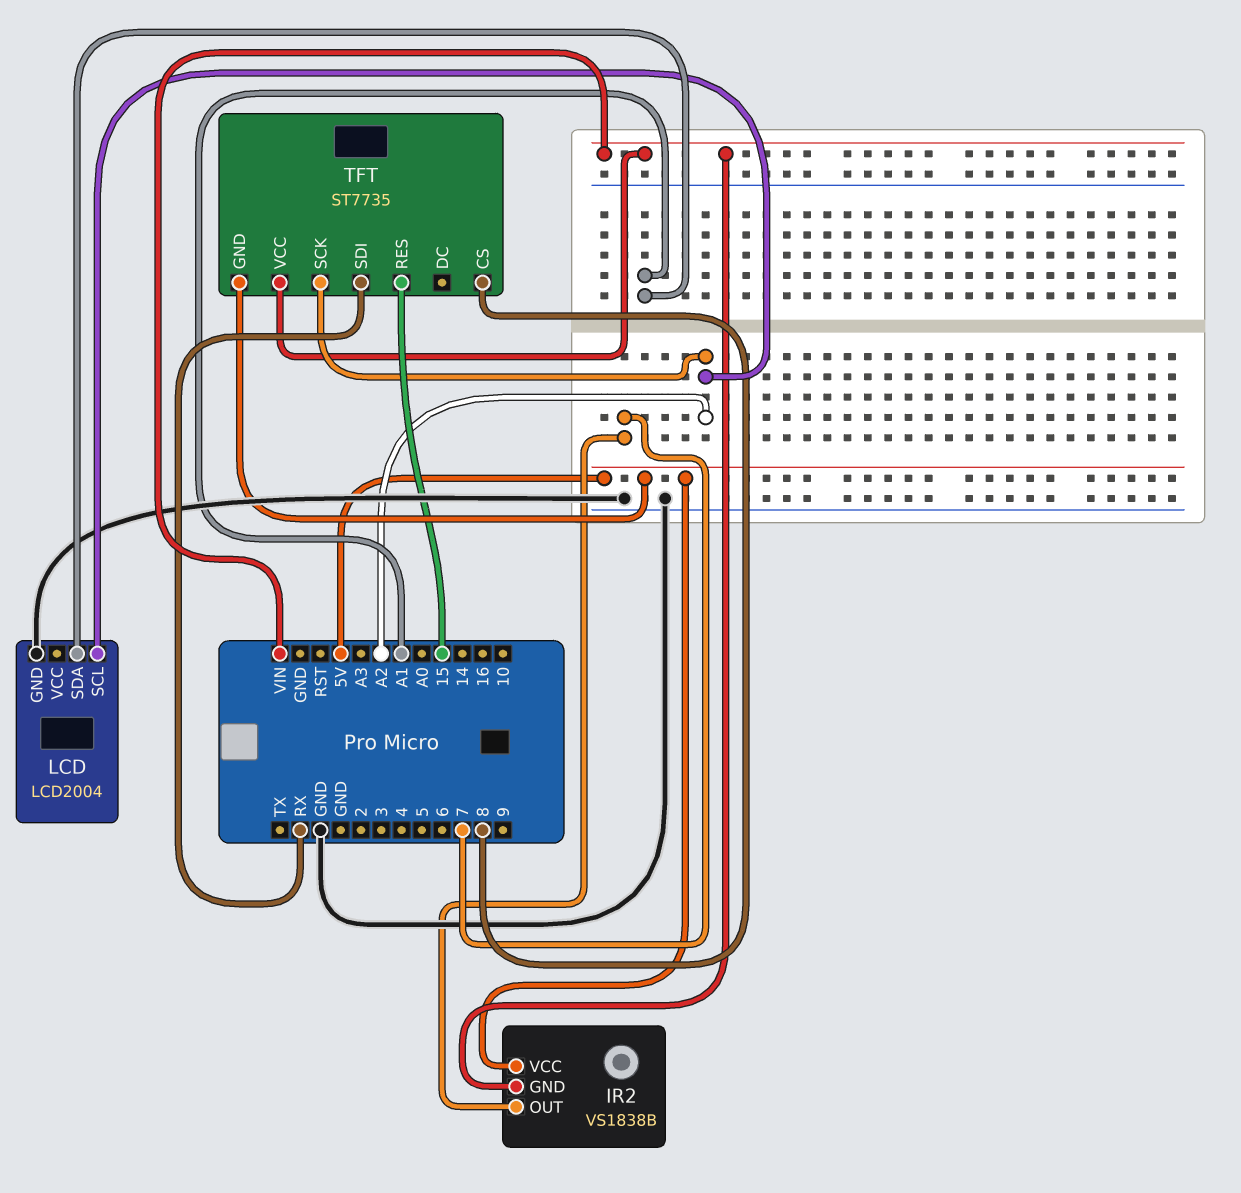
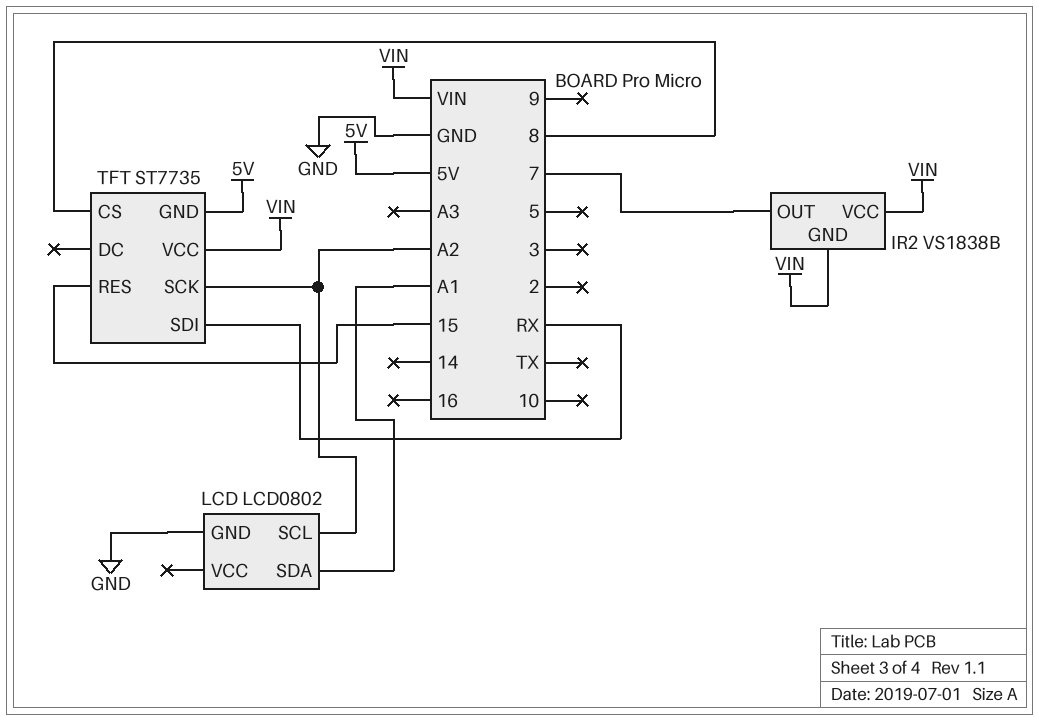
IR2 pin VCC: 5V -> VIN
LCD: LCD2004 -> LCD0802

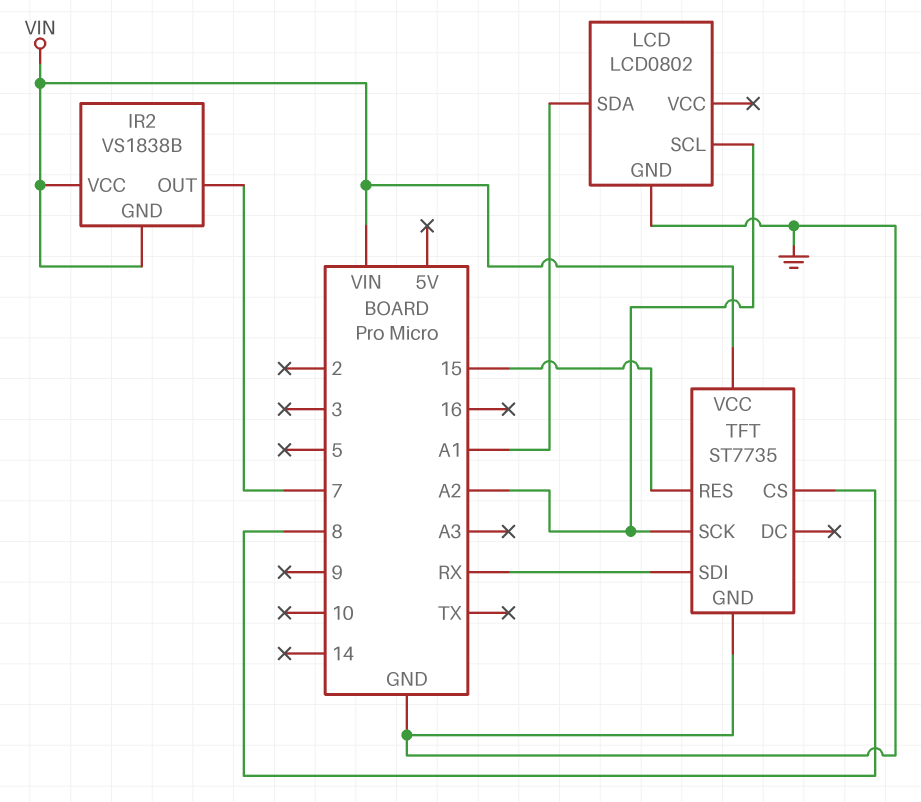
TFT pin GND: 5V -> GND

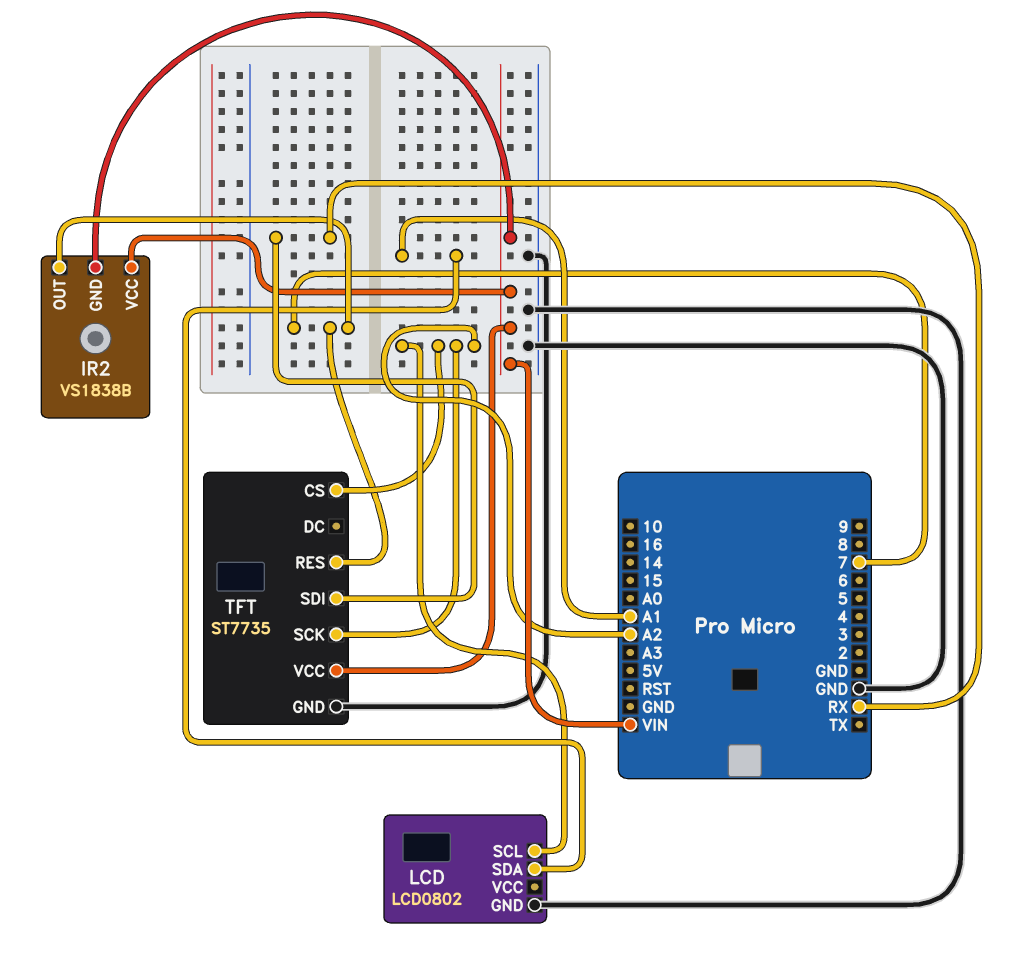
TFT pin CS: 8 -> A2
TFT pin RES: 15 -> 7

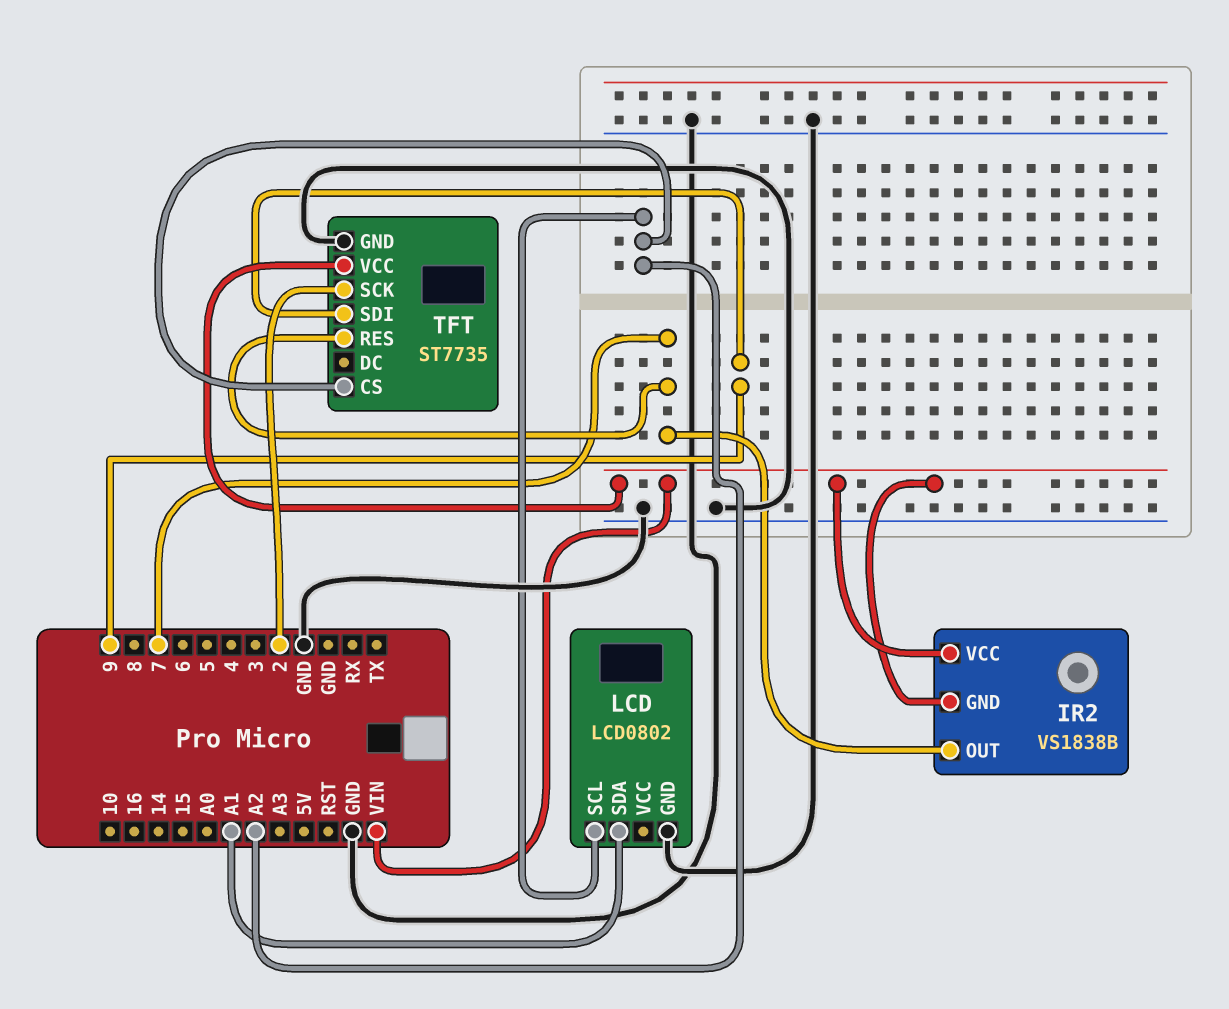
TFT pin SCK: A2 -> 2
TFT pin SDI: RX -> 9

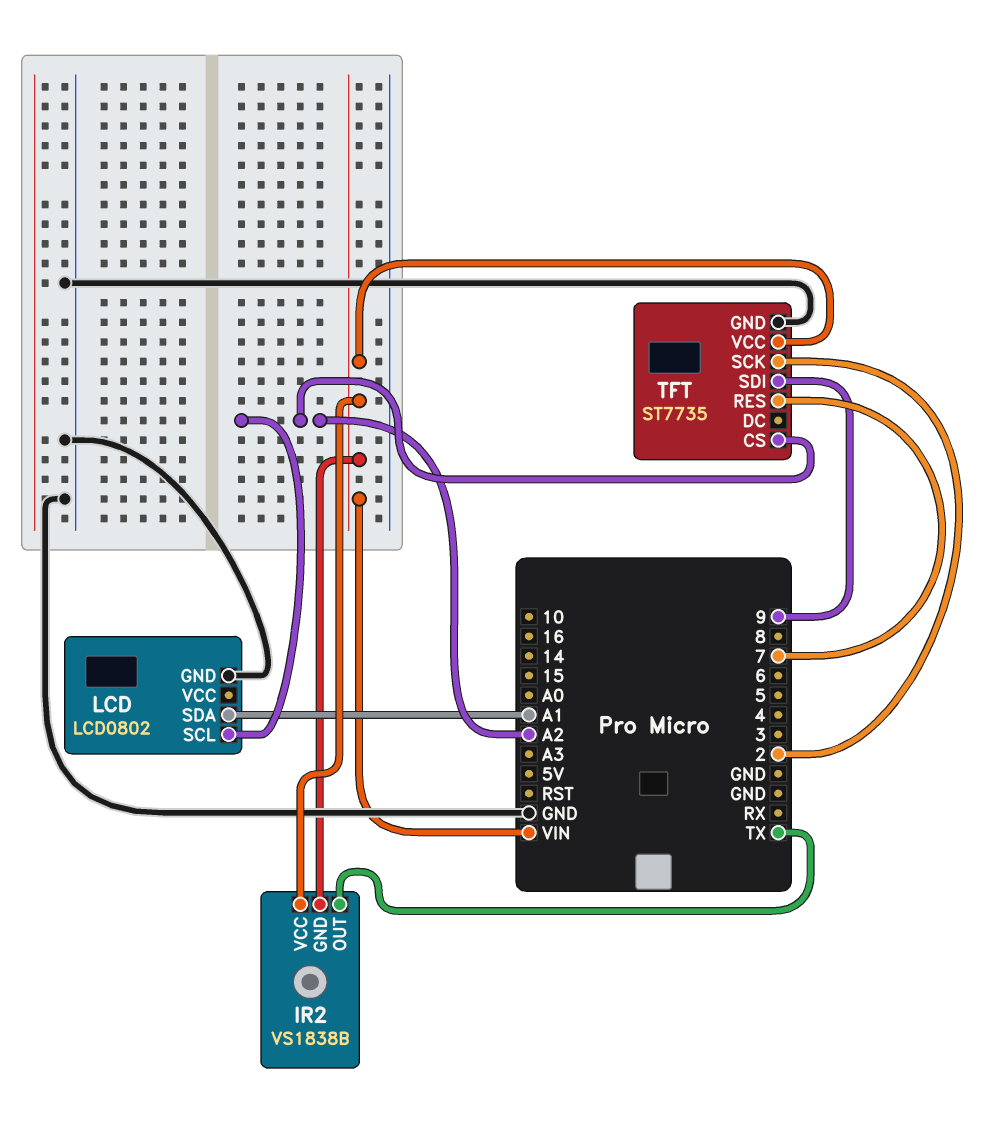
IR2 pin OUT: 7 -> TX

